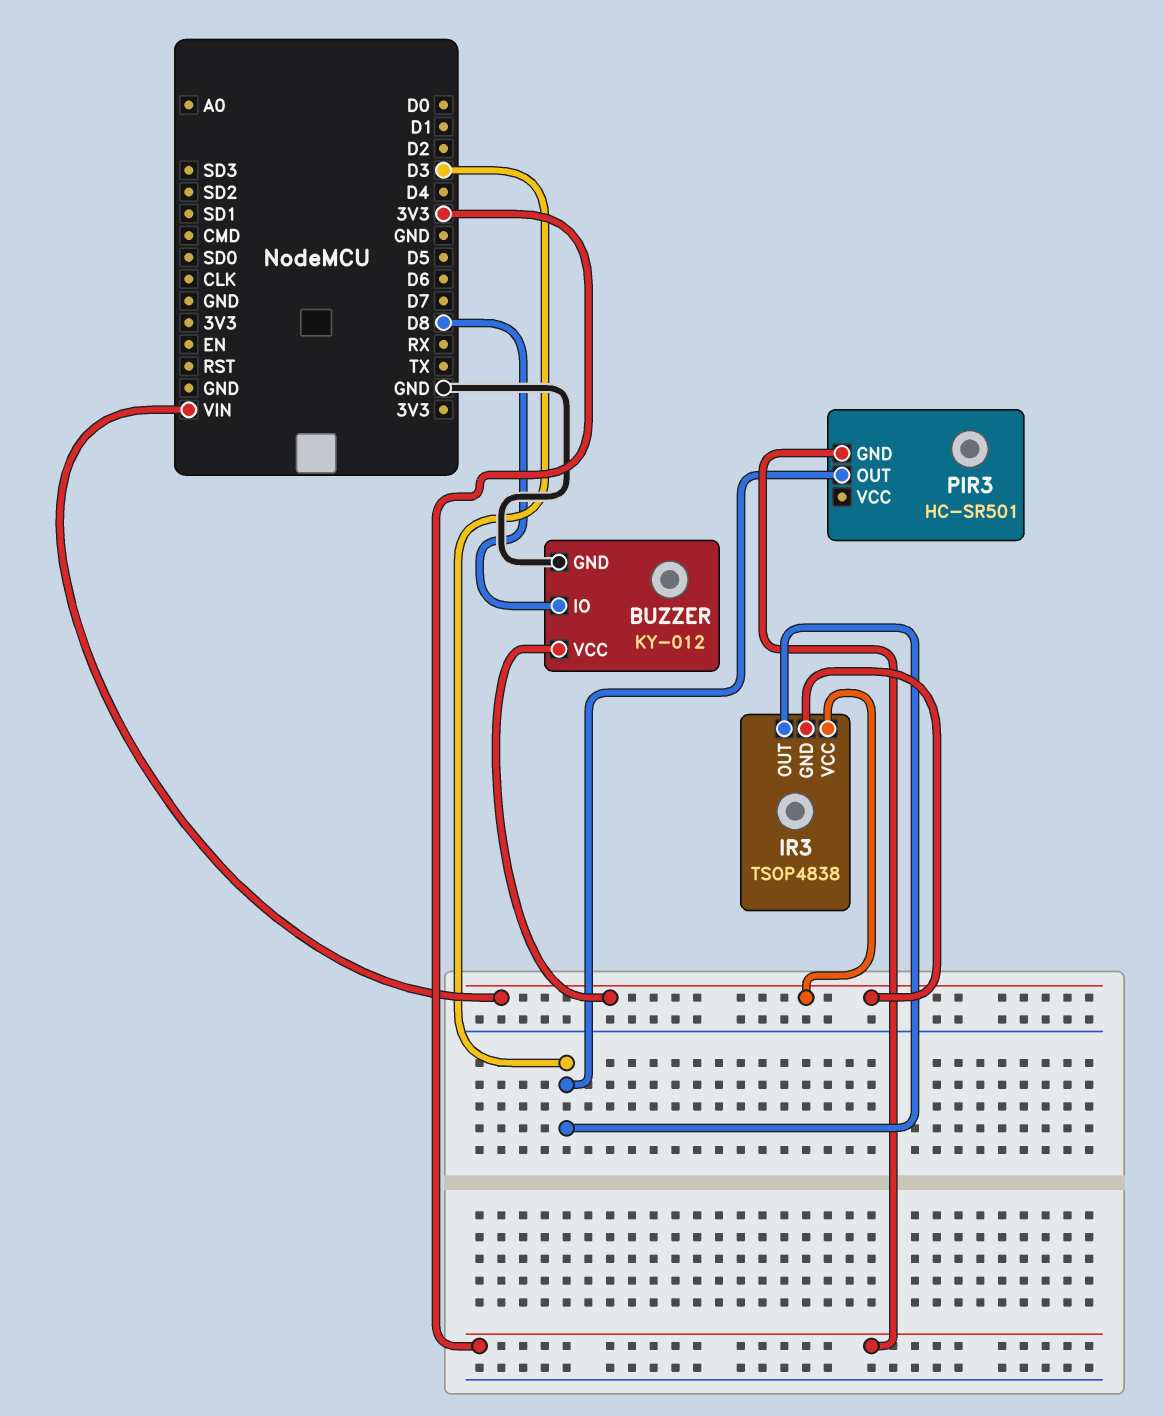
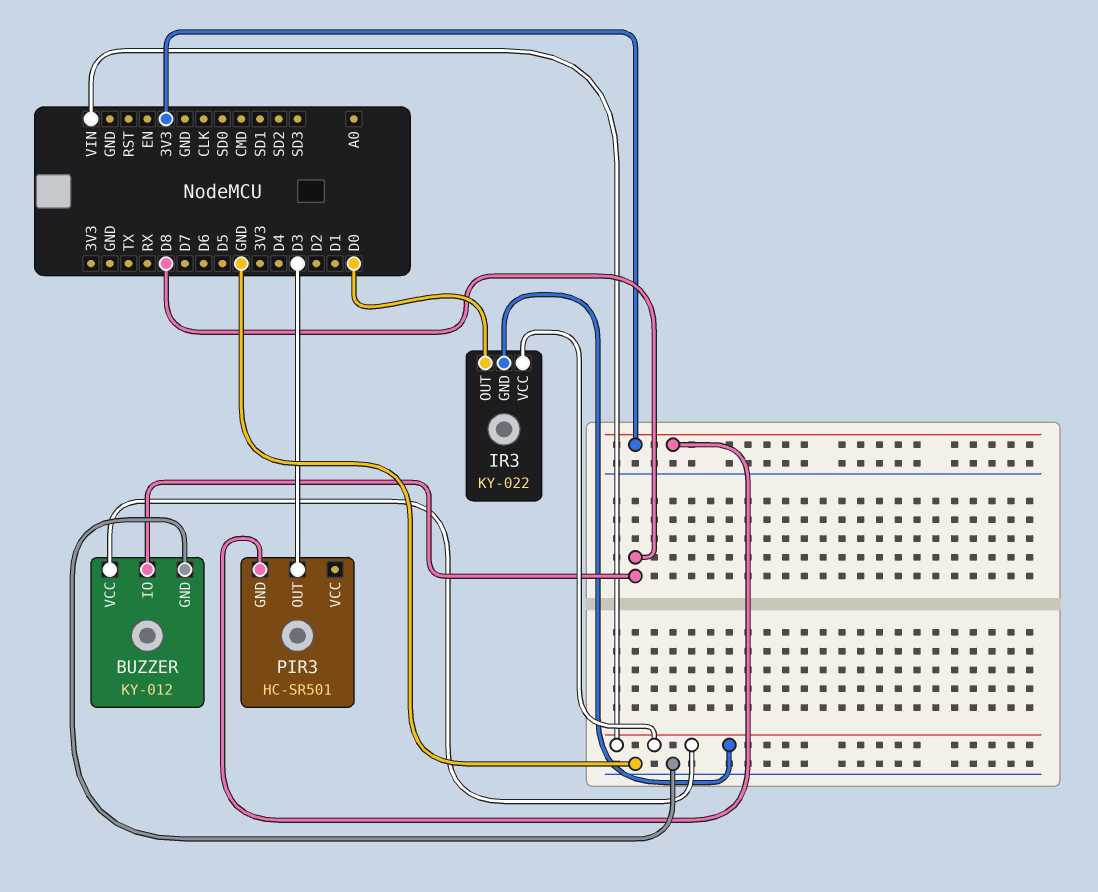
IR3: TSOP4838 -> KY-022
IR3 pin OUT: D3 -> D0

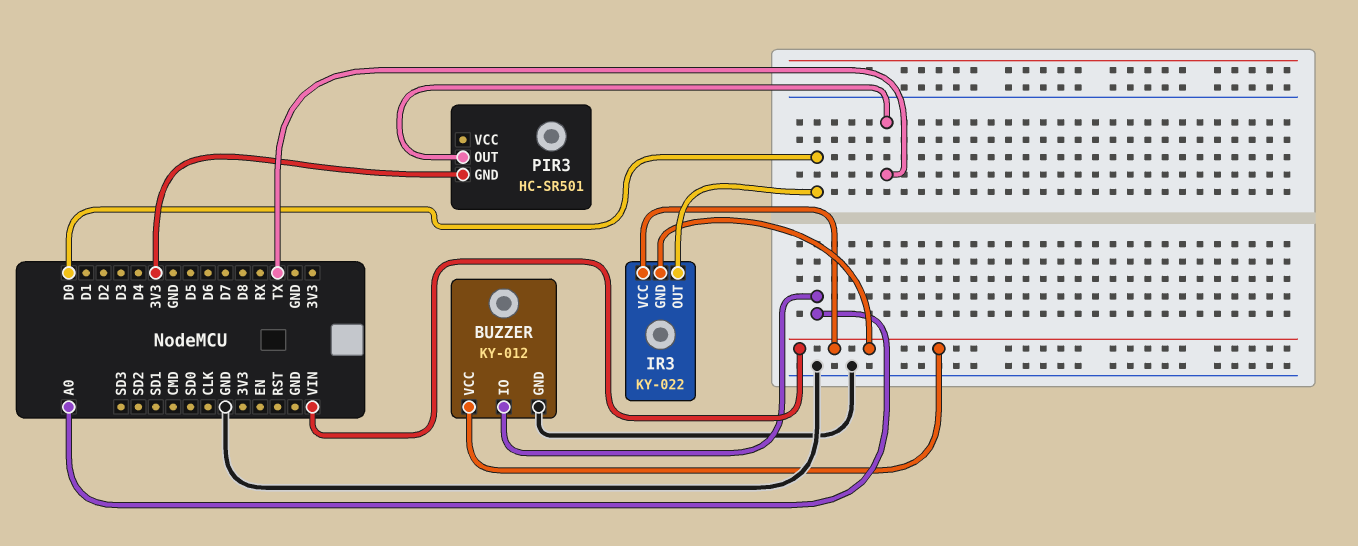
BUZZER pin IO: D8 -> A0
PIR3 pin OUT: D3 -> TX

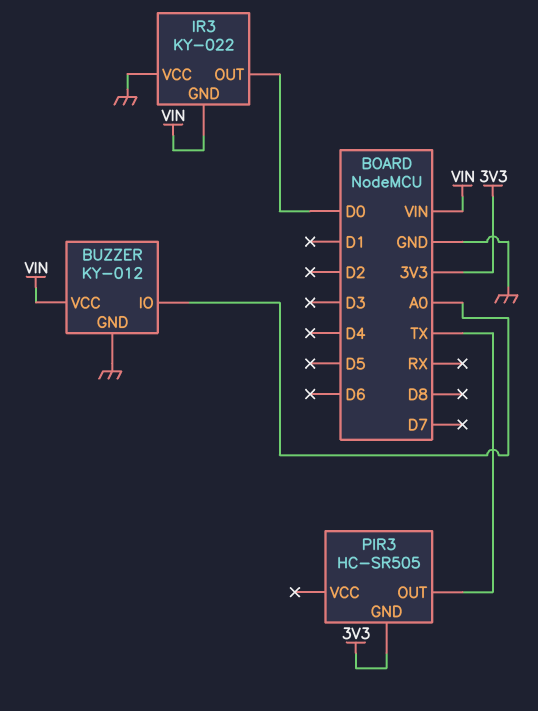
IR3 pin VCC: VIN -> GND
PIR3: HC-SR501 -> HC-SR505

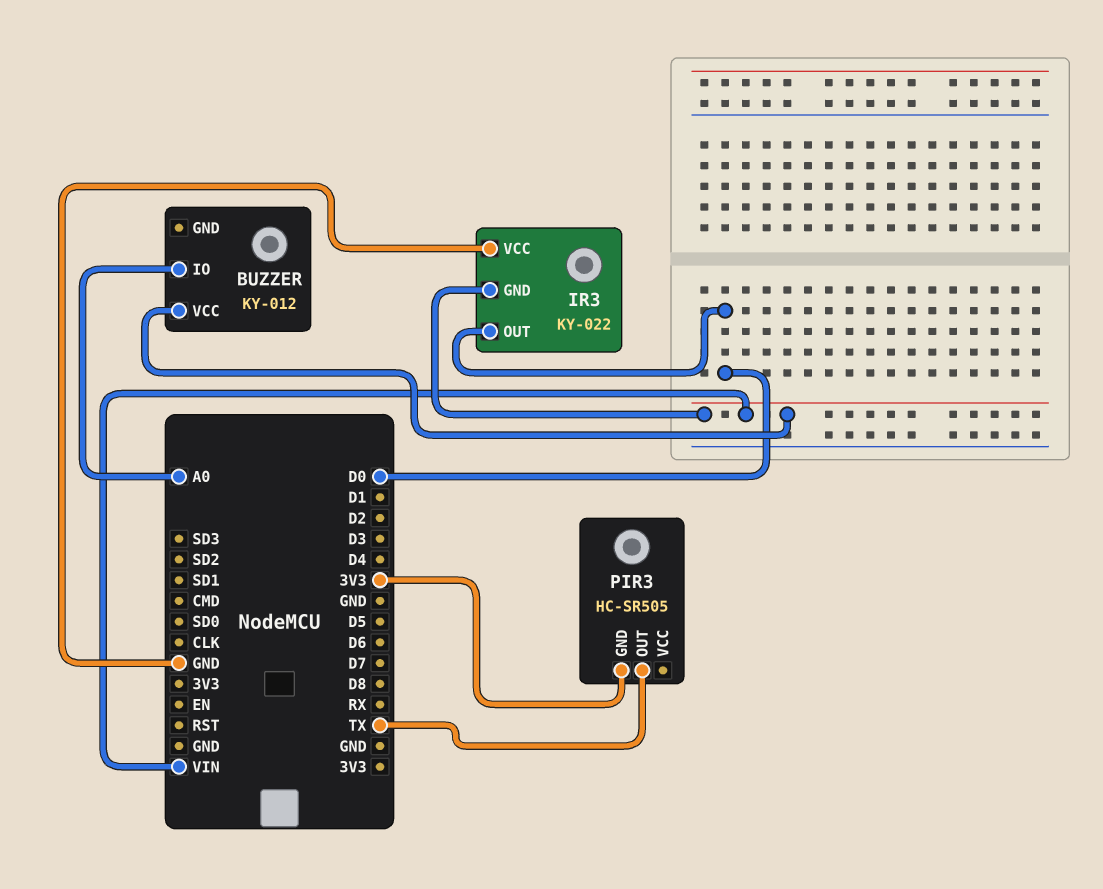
BUZZER pin GND: GND -> none

